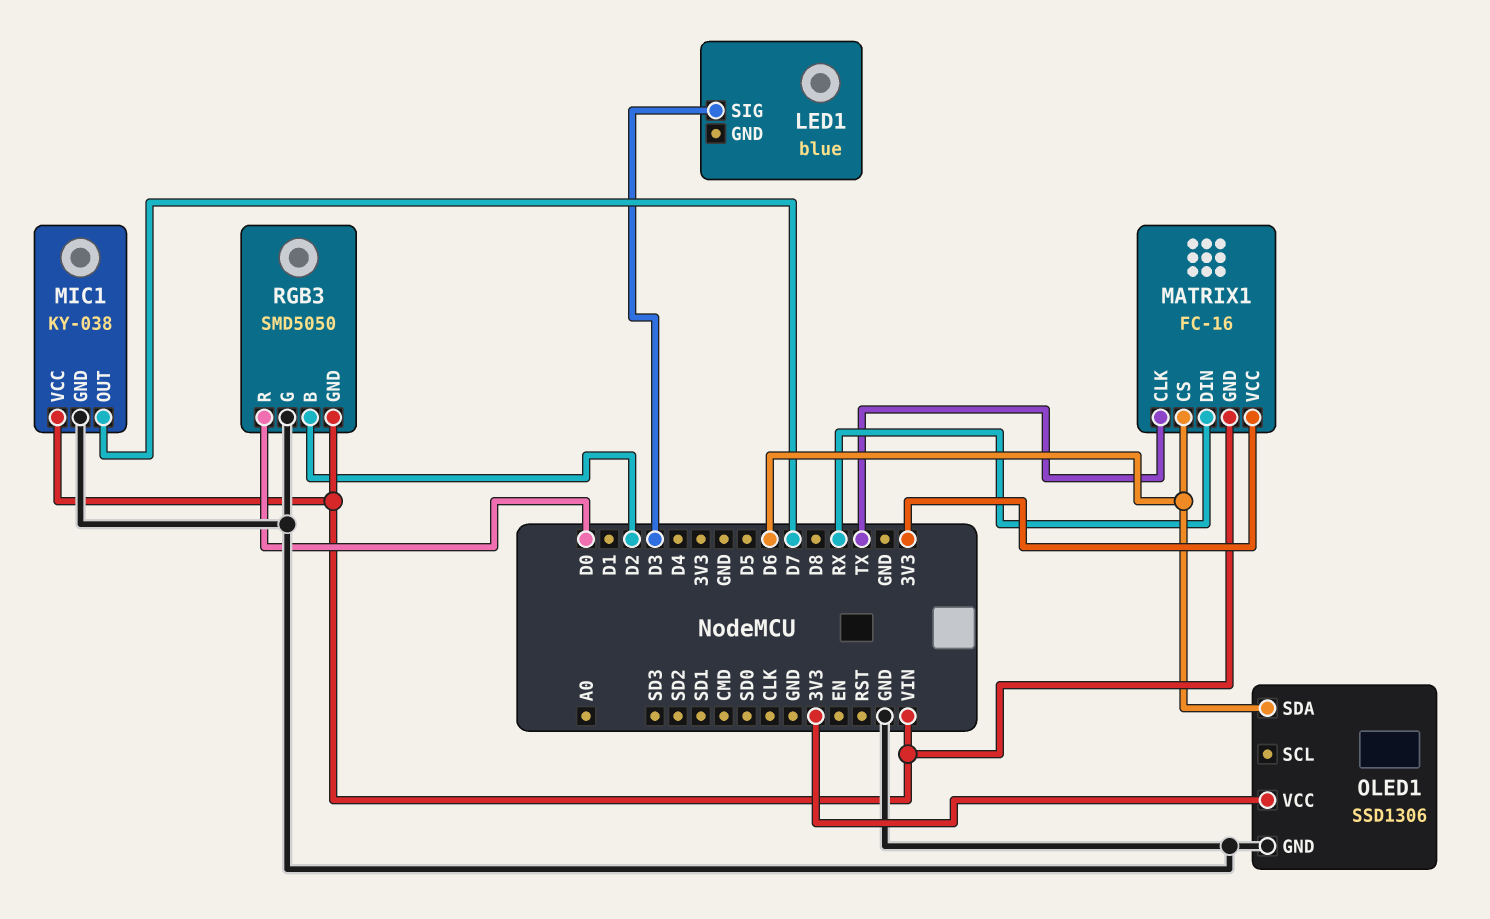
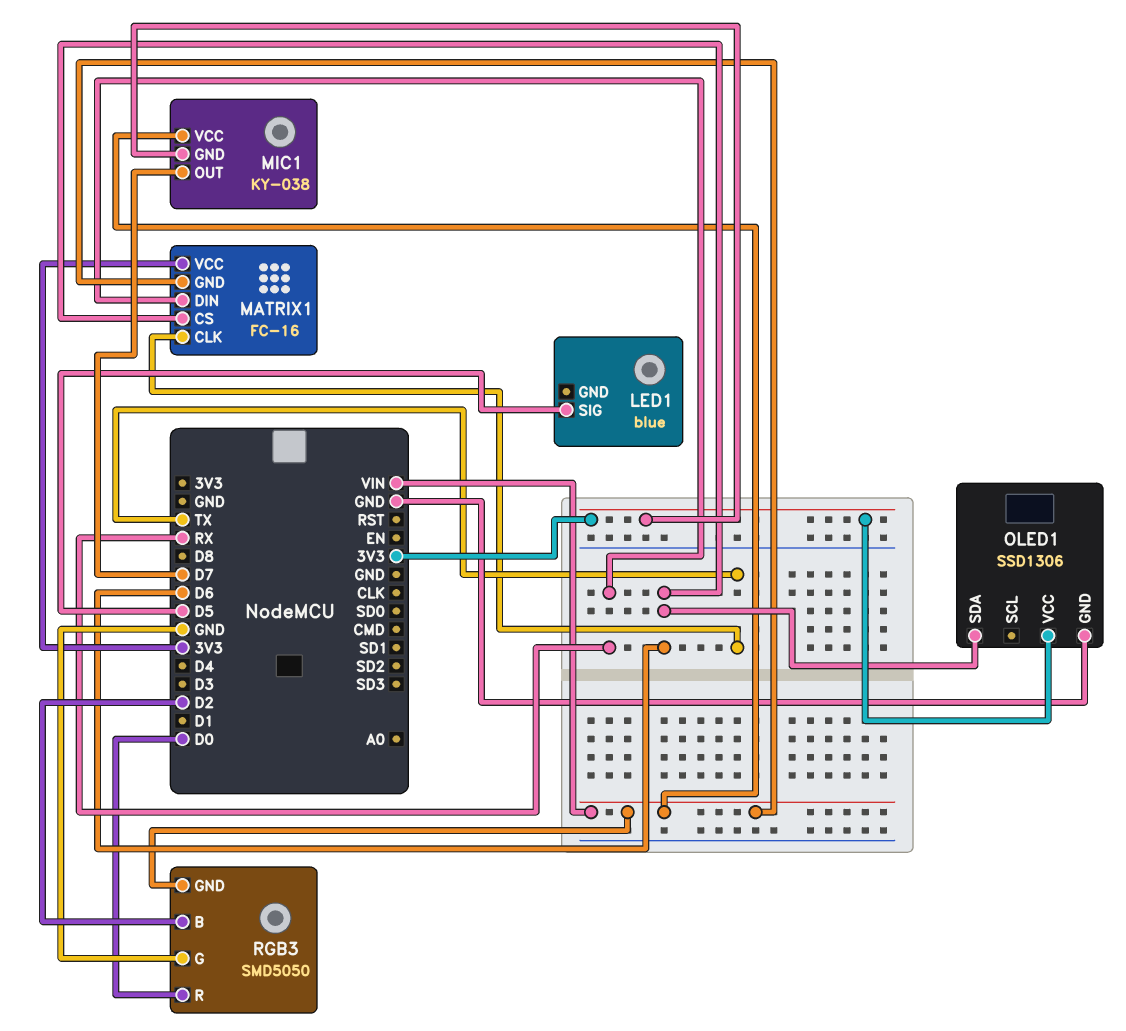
LED1 pin SIG: D3 -> D5
MIC1 pin GND: GND -> 3V3

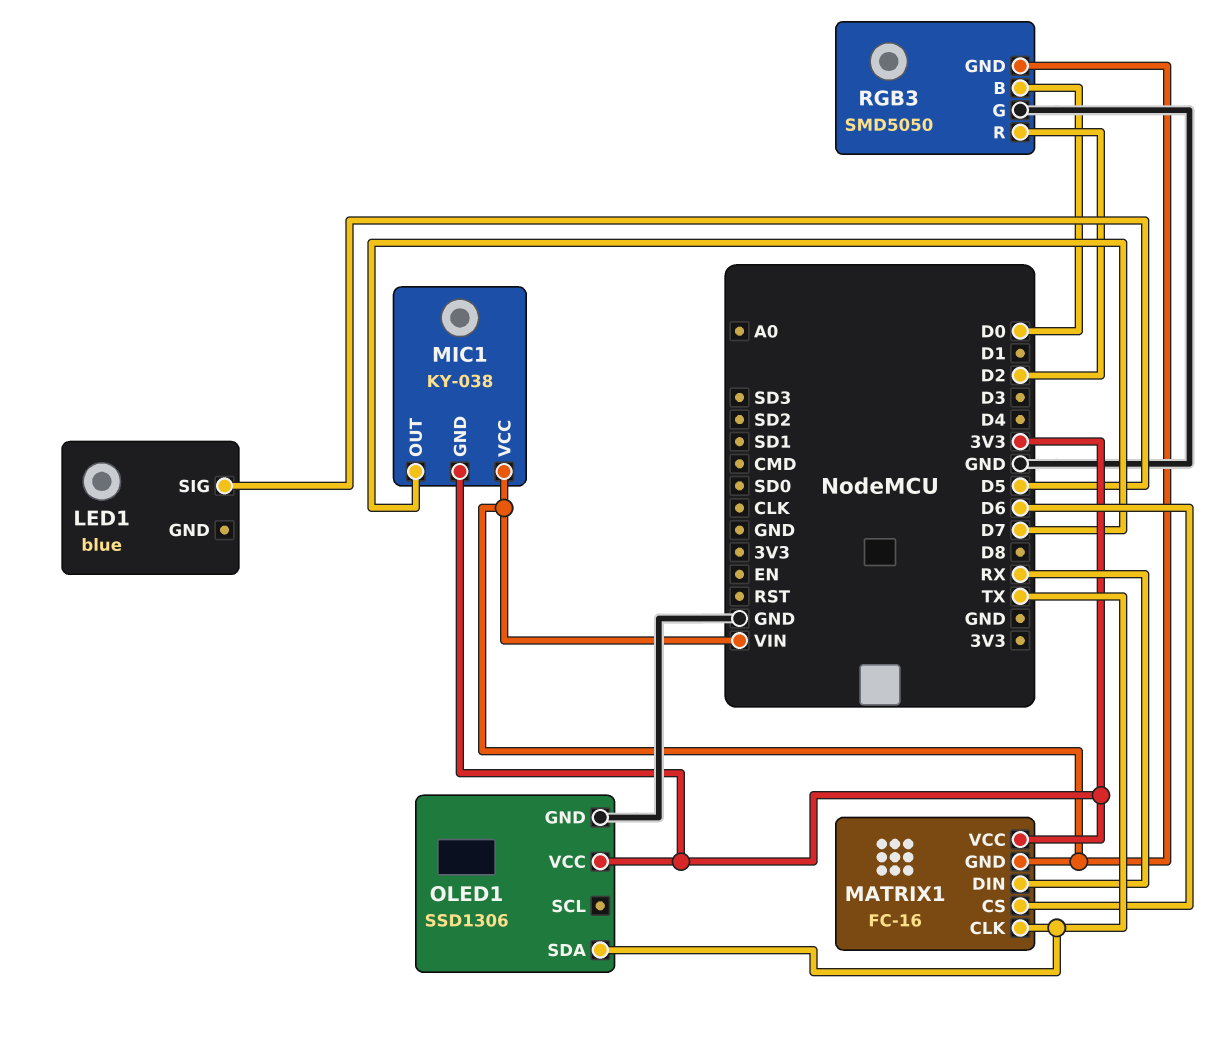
OLED1 pin SDA: D6 -> TX
RGB3 pin B: D2 -> D0
RGB3 pin R: D0 -> D2

